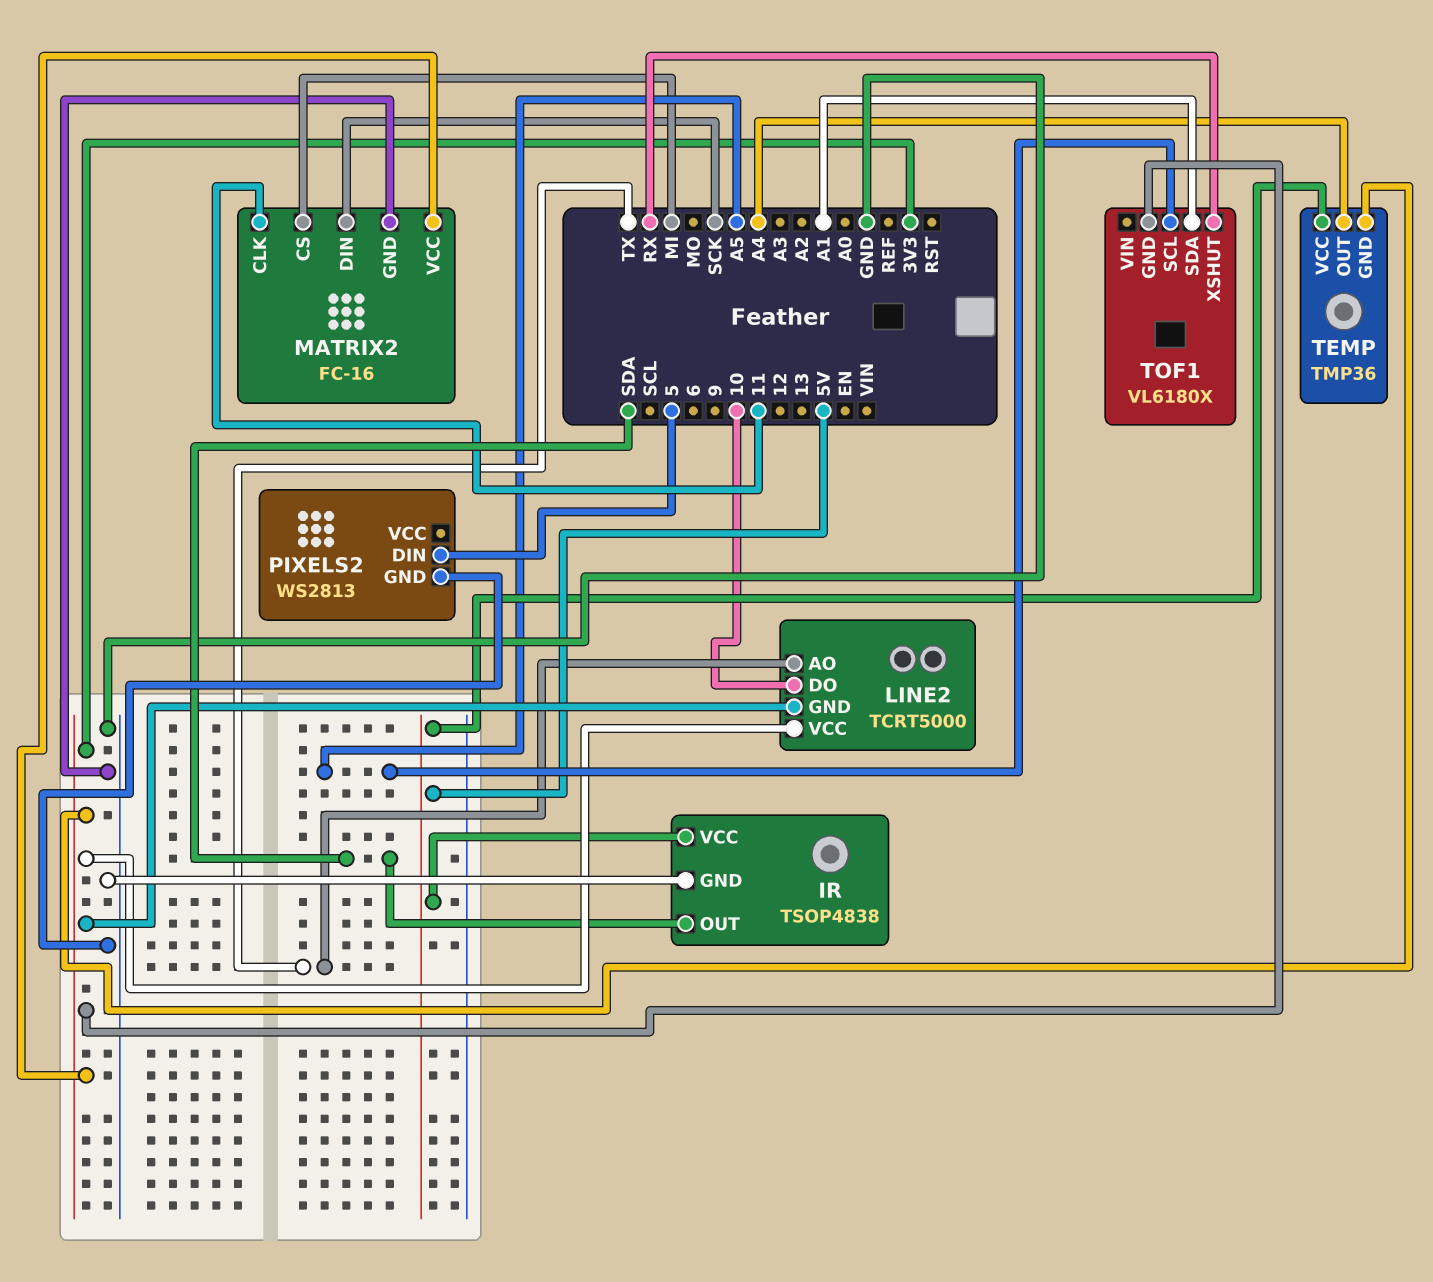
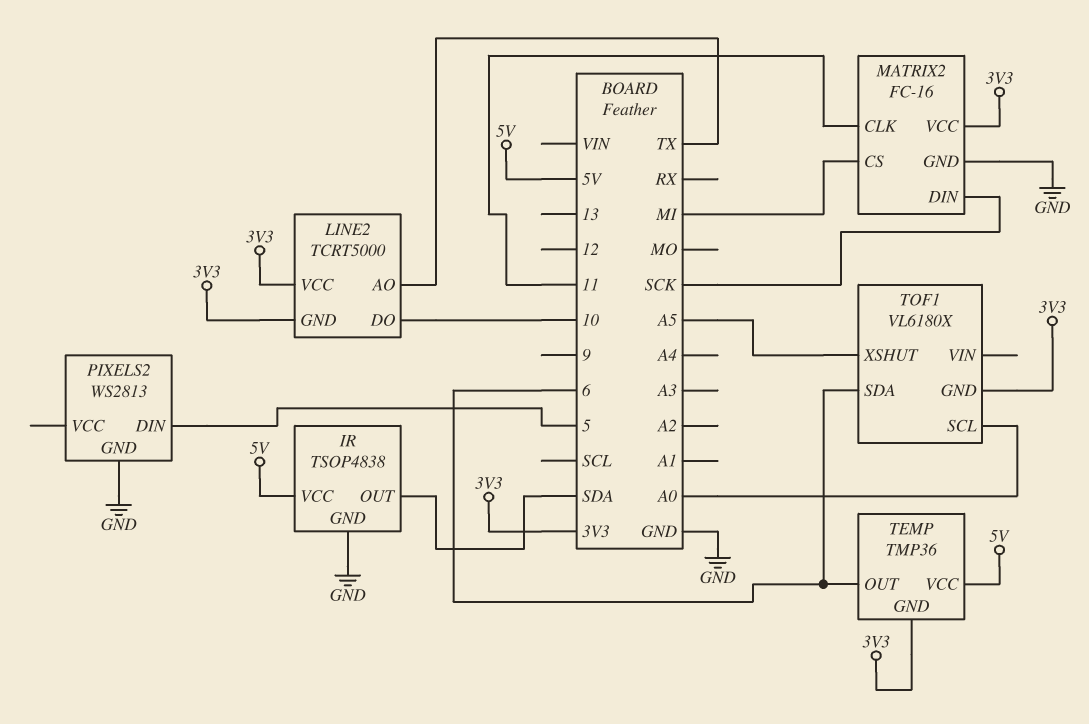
TEMP pin OUT: A4 -> 6
TOF1 pin SCL: A5 -> A0
TOF1 pin SDA: A1 -> 6
TOF1 pin XSHUT: RX -> A5

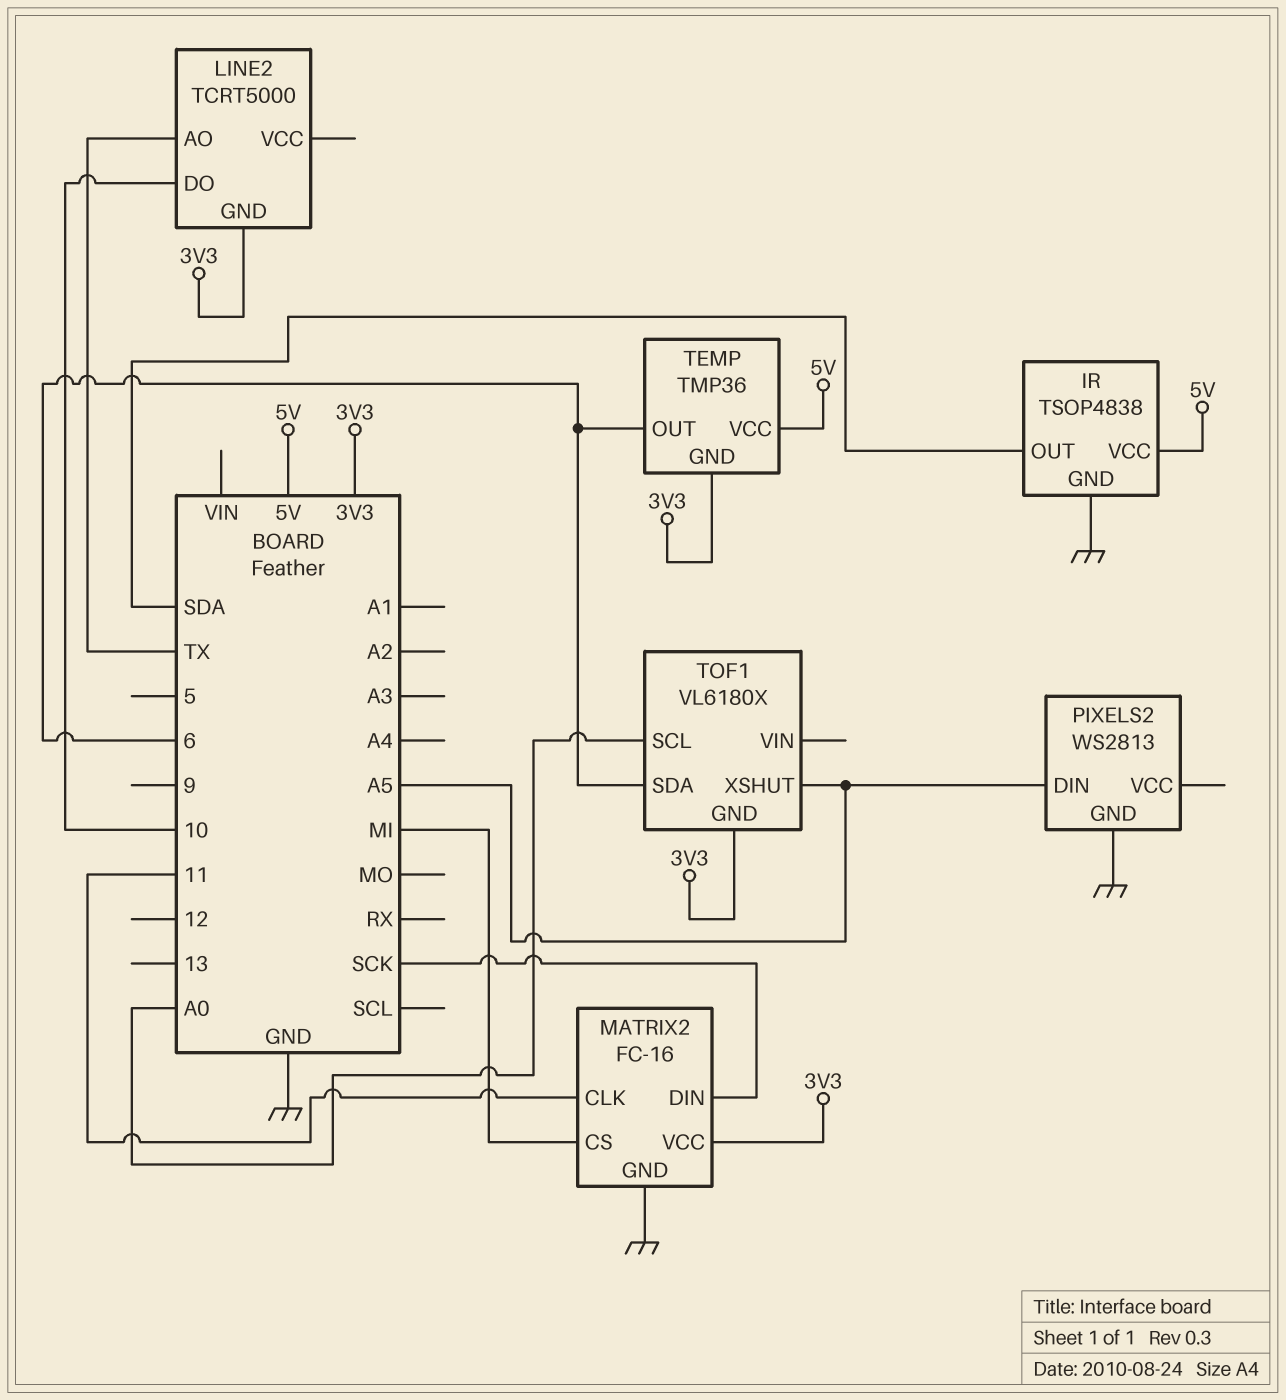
LINE2 pin VCC: 3V3 -> none
PIXELS2 pin DIN: 5 -> A5

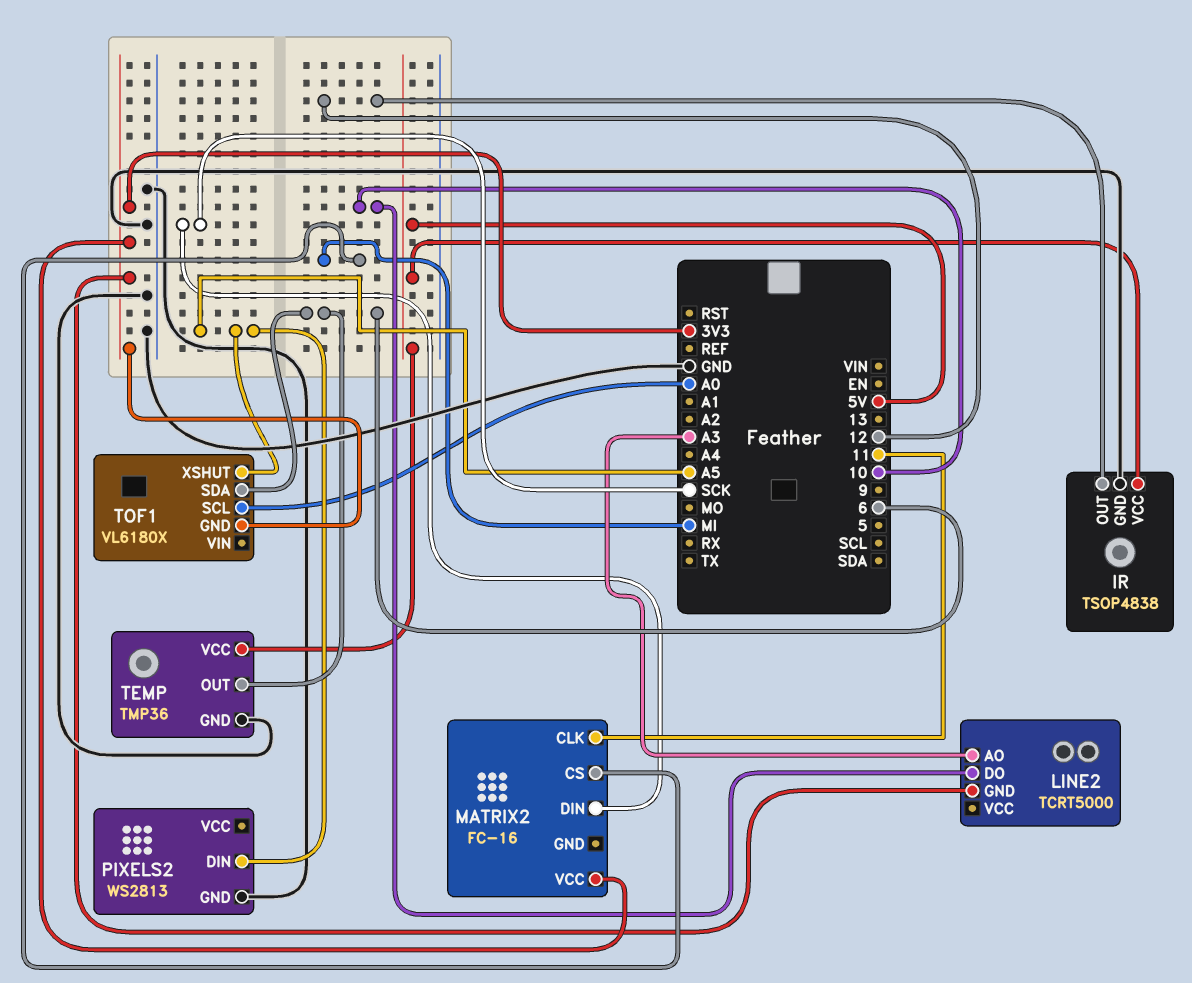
IR pin OUT: SDA -> 12
LINE2 pin AO: TX -> A3
MATRIX2 pin GND: GND -> none
TEMP pin GND: 3V3 -> GND

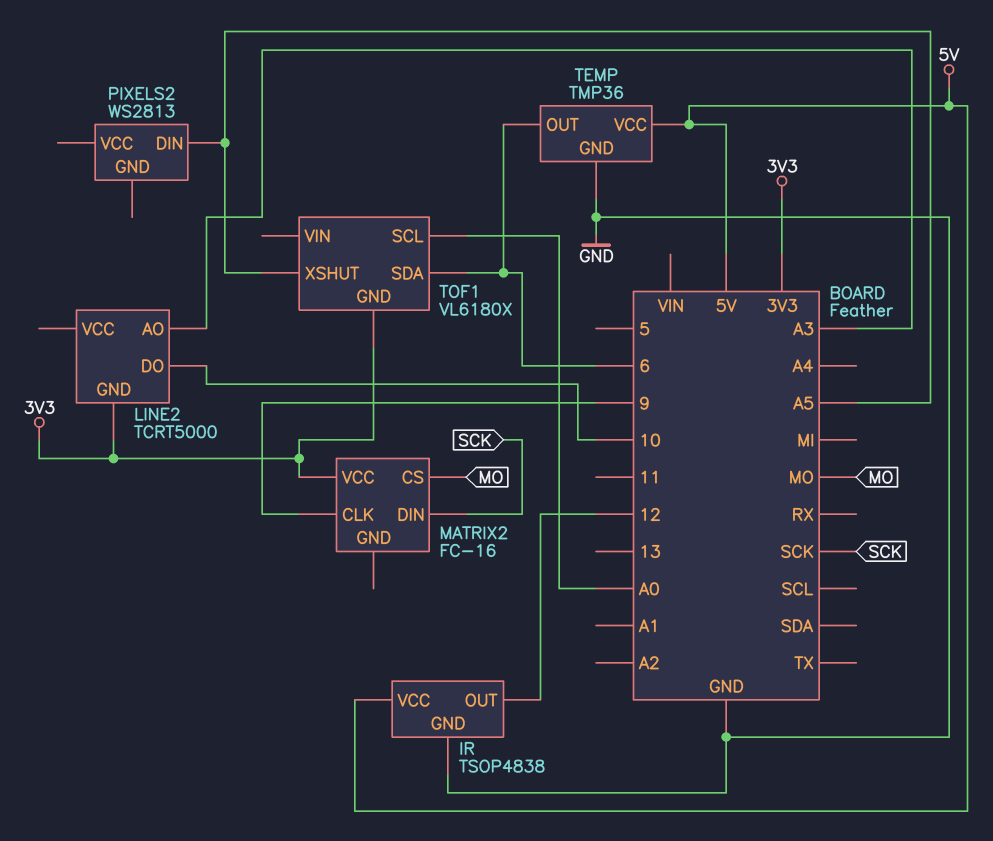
MATRIX2 pin CLK: 11 -> 9
MATRIX2 pin CS: MI -> MO
PIXELS2 pin GND: GND -> none

